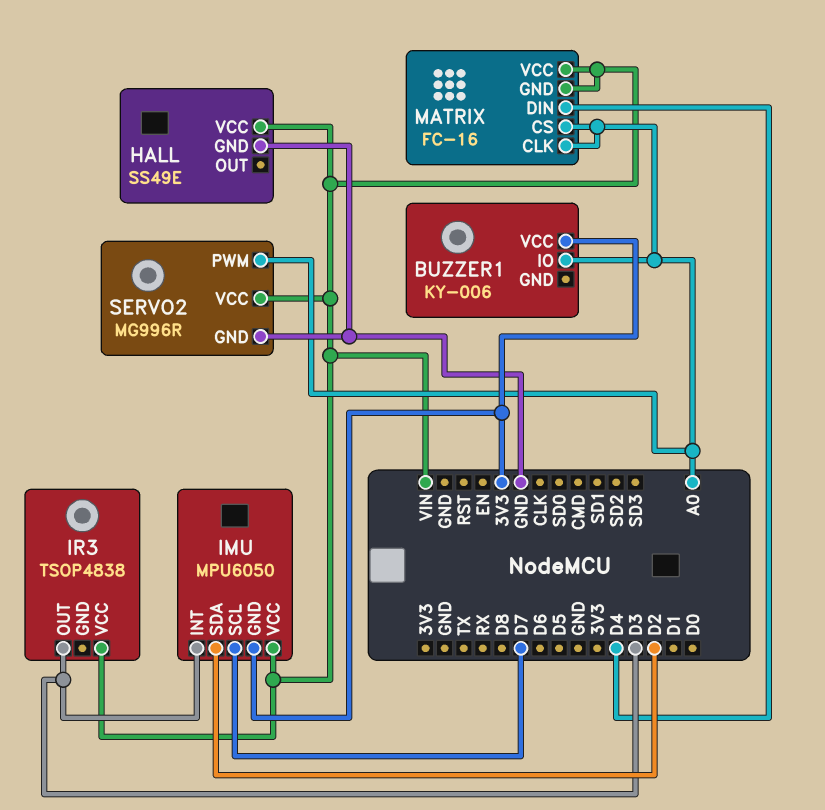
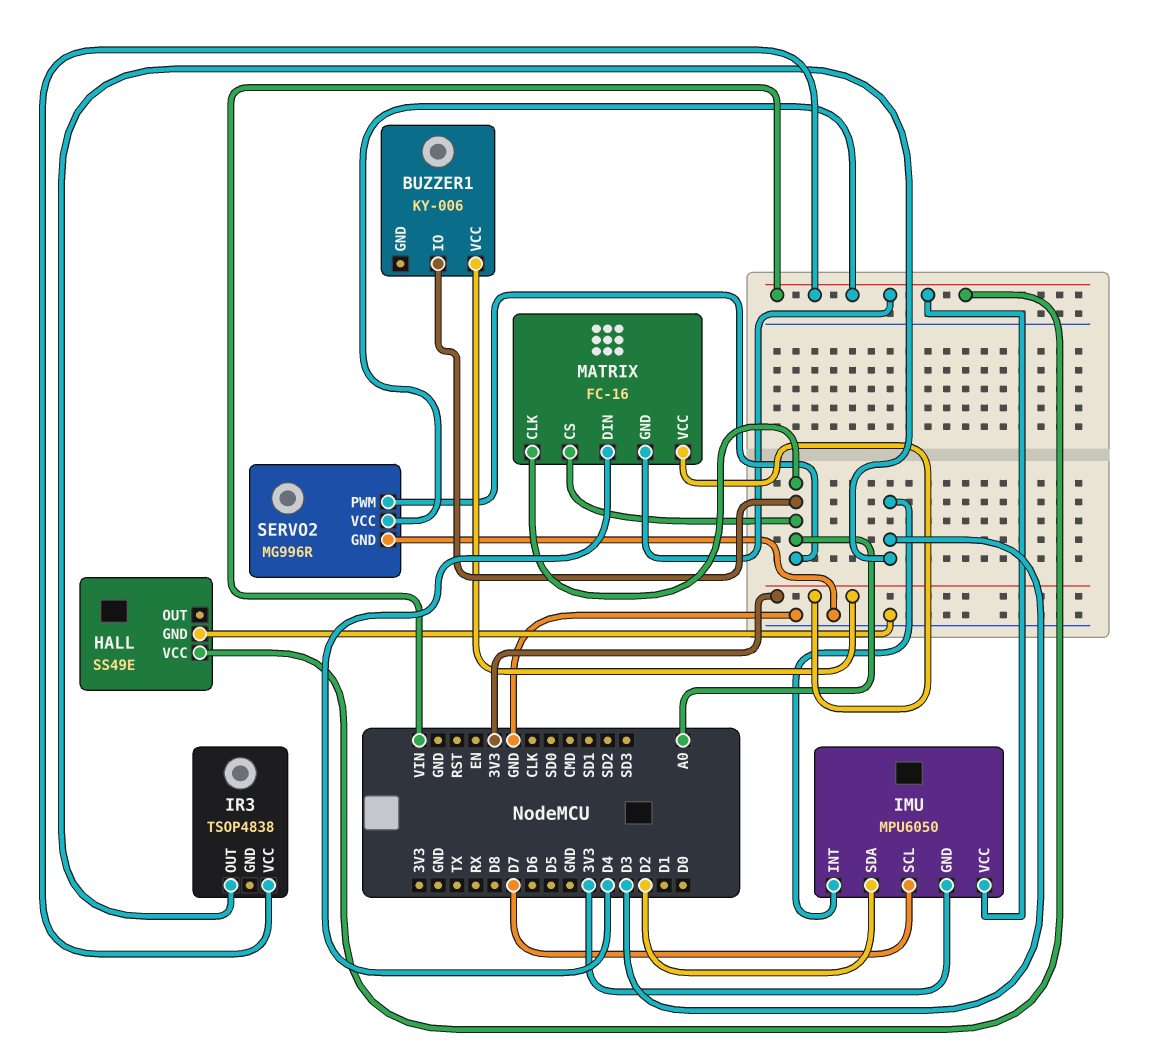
MATRIX pin VCC: VIN -> 3V3

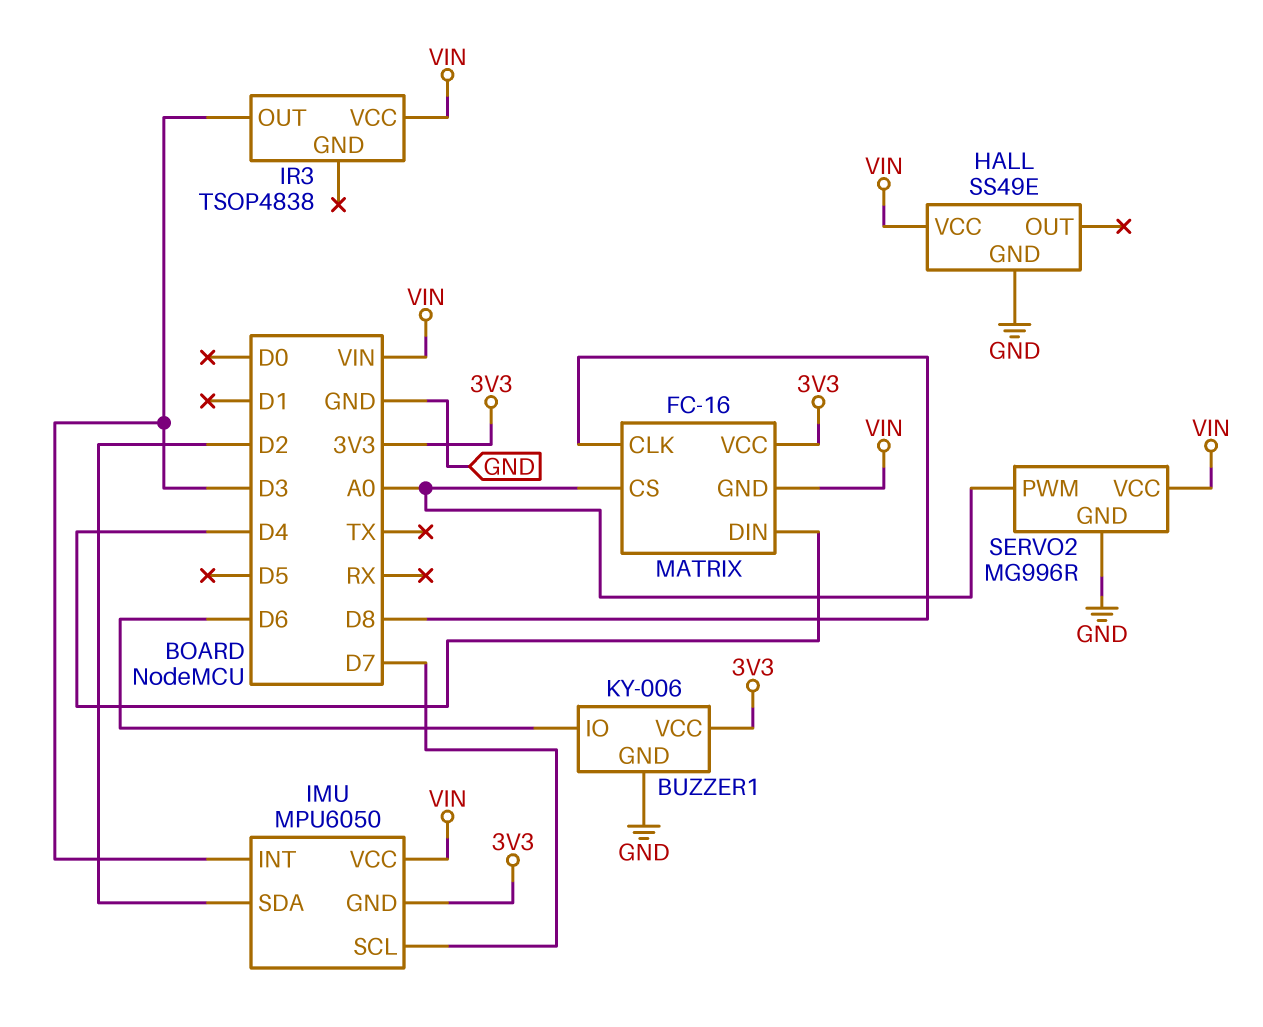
BUZZER1 pin GND: none -> GND
BUZZER1 pin IO: A0 -> D6
MATRIX pin CLK: A0 -> D8

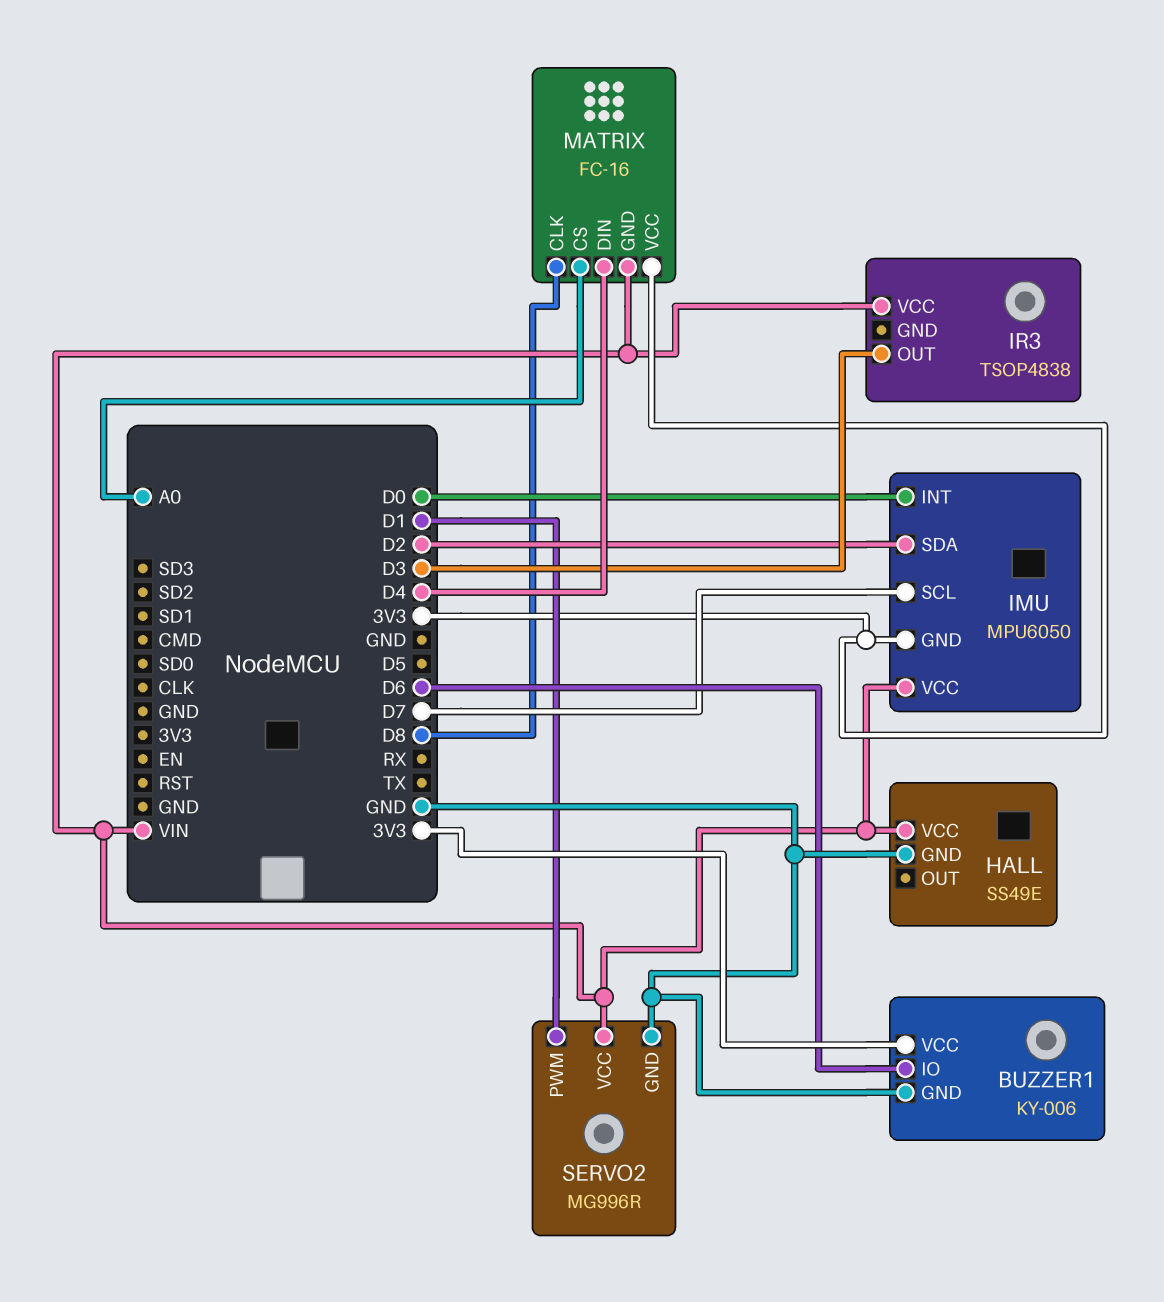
IMU pin INT: D3 -> D0
SERVO2 pin PWM: A0 -> D1

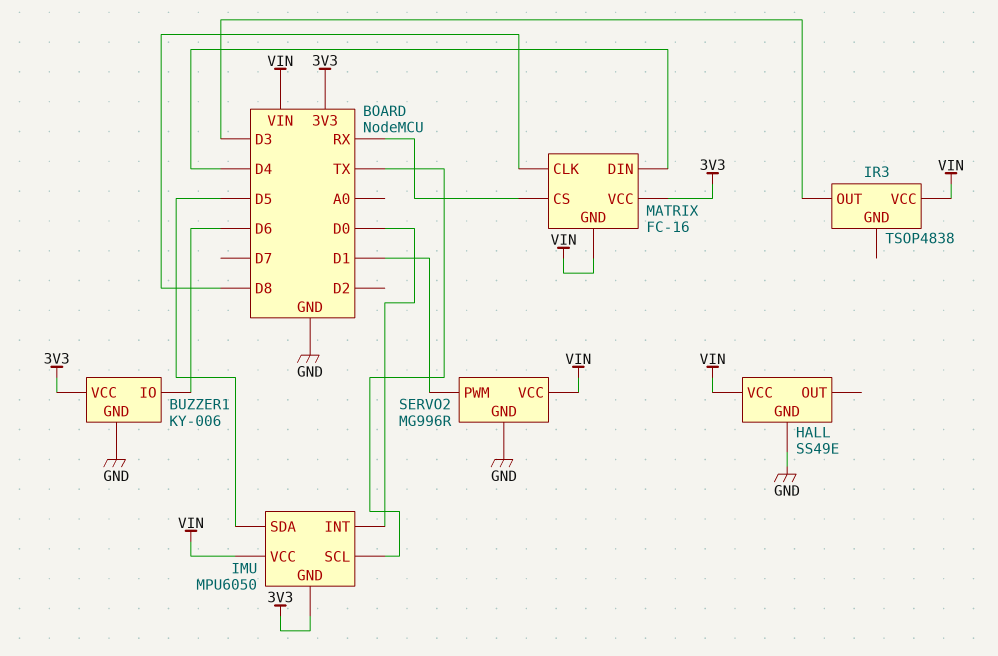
IMU pin SCL: D7 -> TX
IMU pin SDA: D2 -> D5
MATRIX pin CS: A0 -> RX

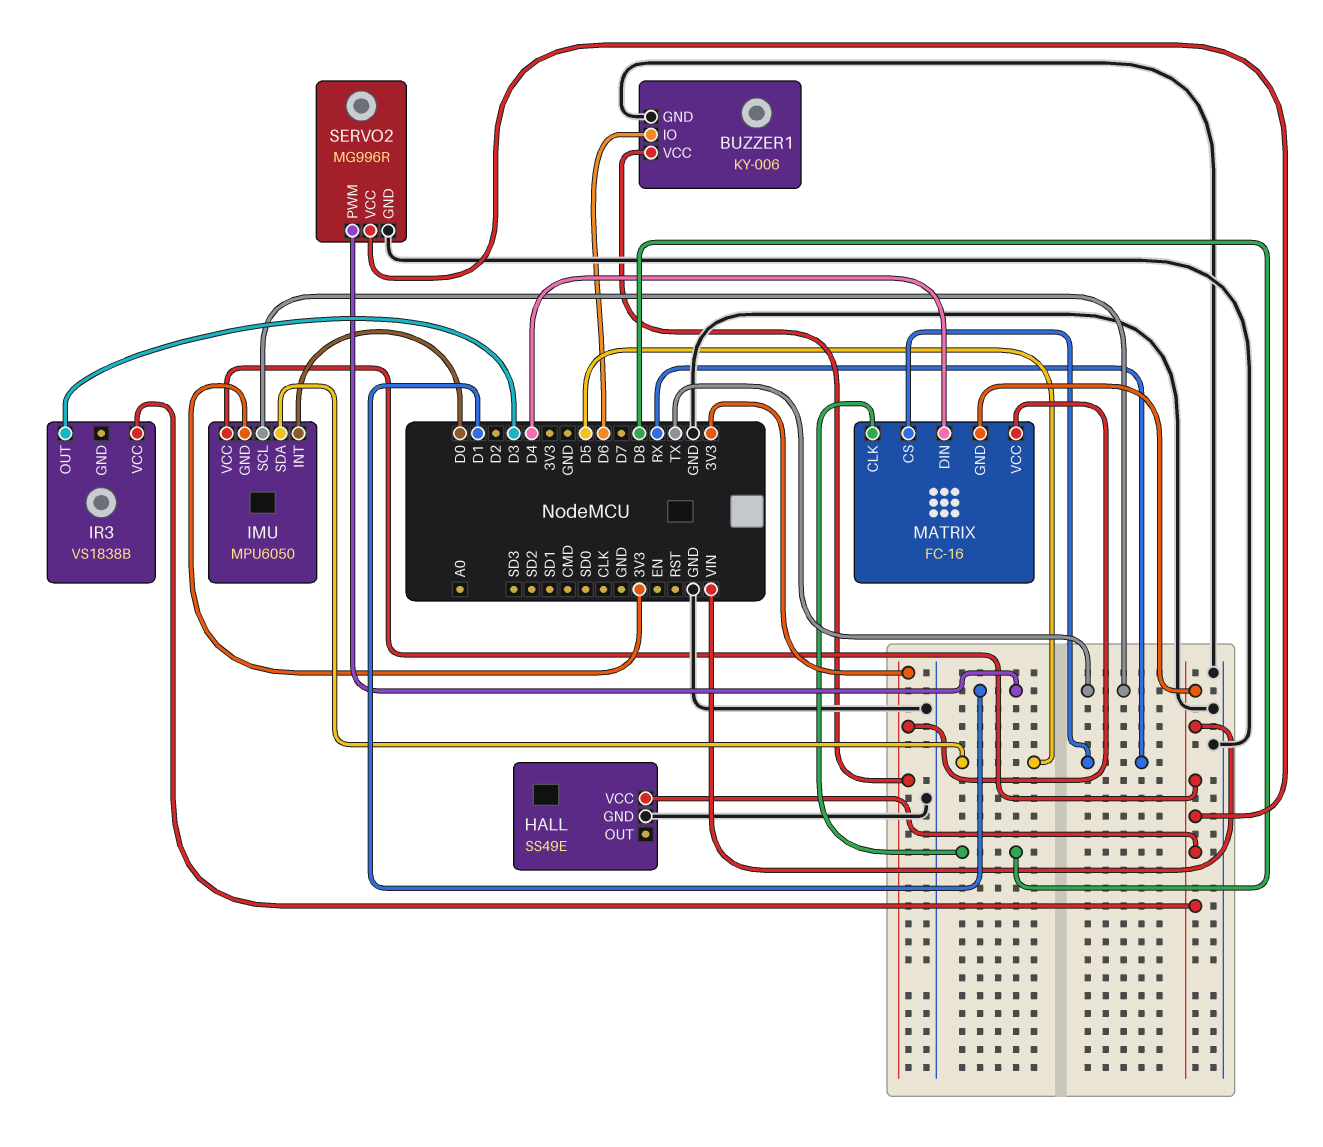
IR3: TSOP4838 -> VS1838B

